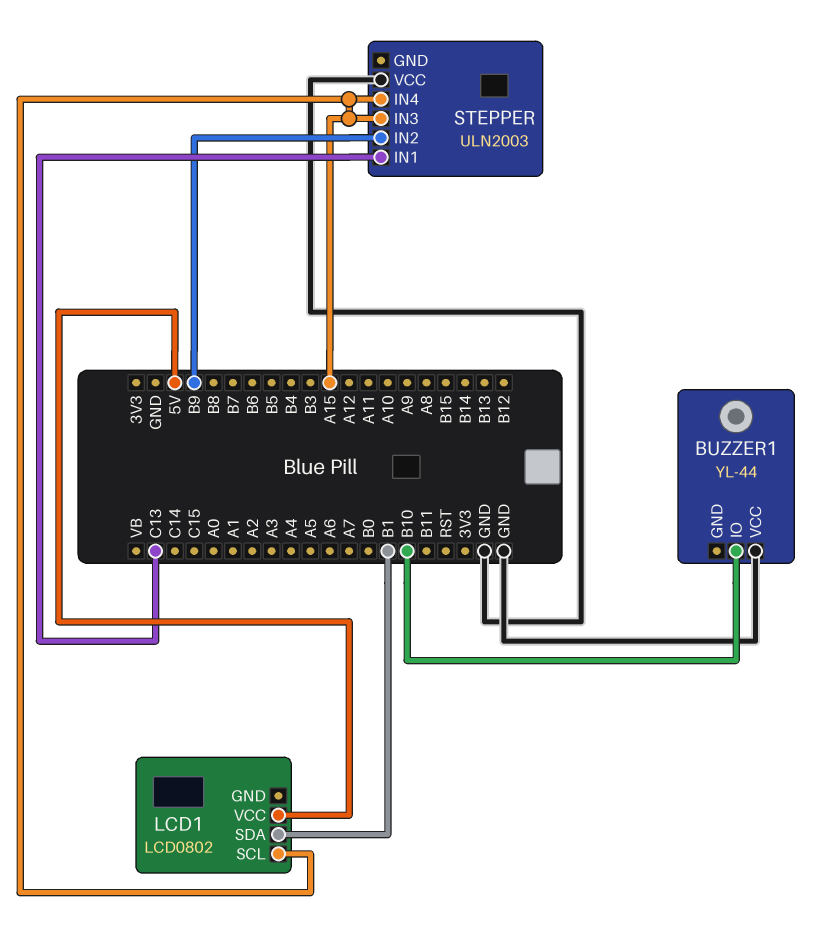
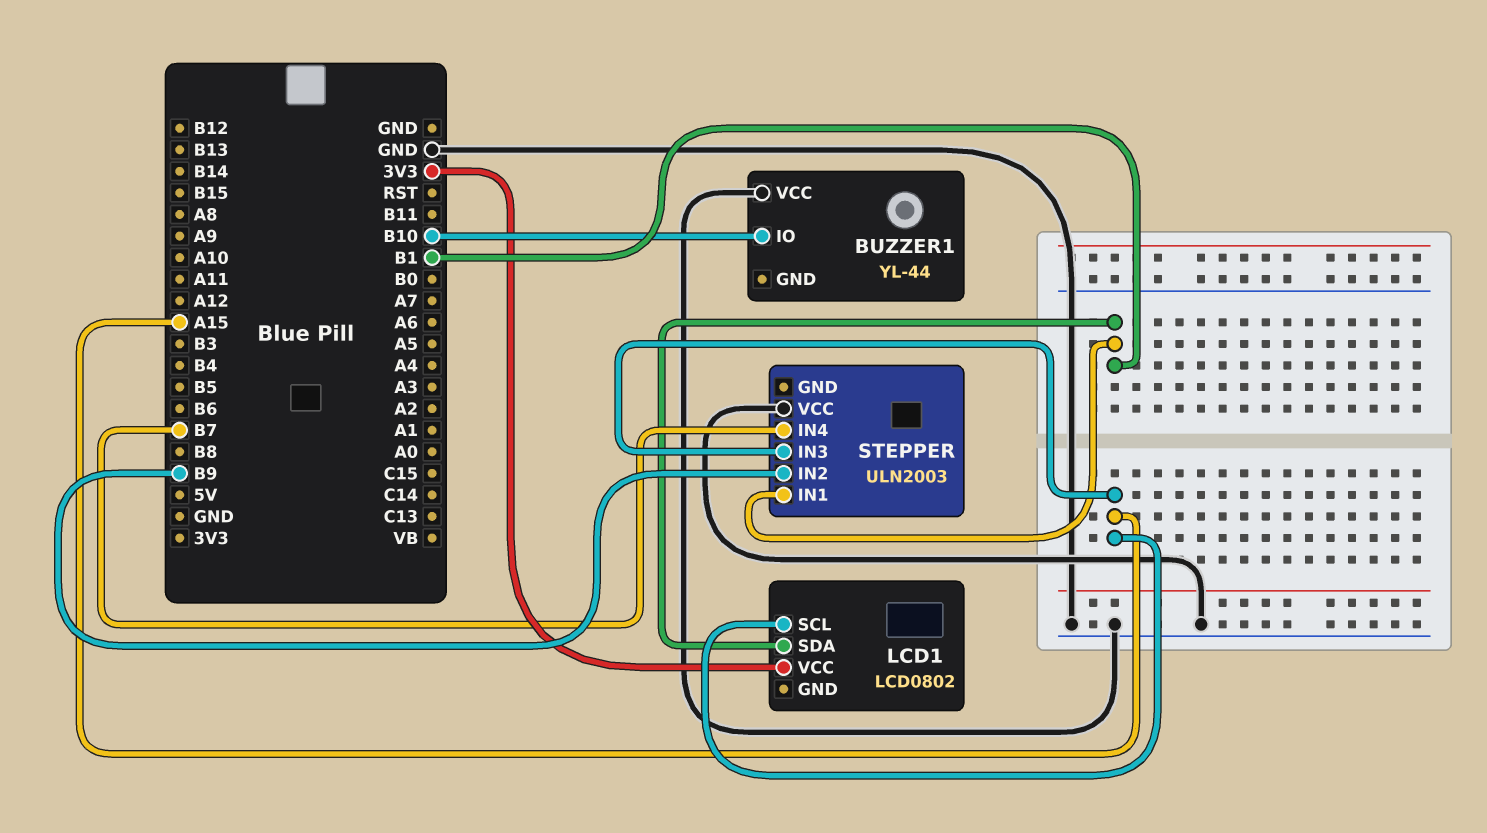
LCD1 pin VCC: 5V -> 3V3
STEPPER pin IN1: C13 -> B1
STEPPER pin IN4: A15 -> B7

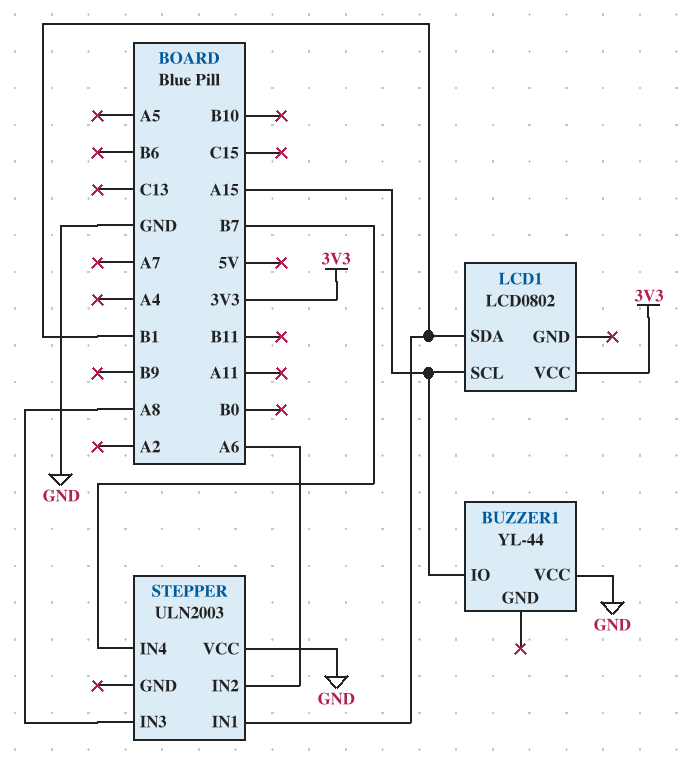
BUZZER1 pin IO: B10 -> A15
STEPPER pin IN2: B9 -> A6
STEPPER pin IN3: A15 -> A8

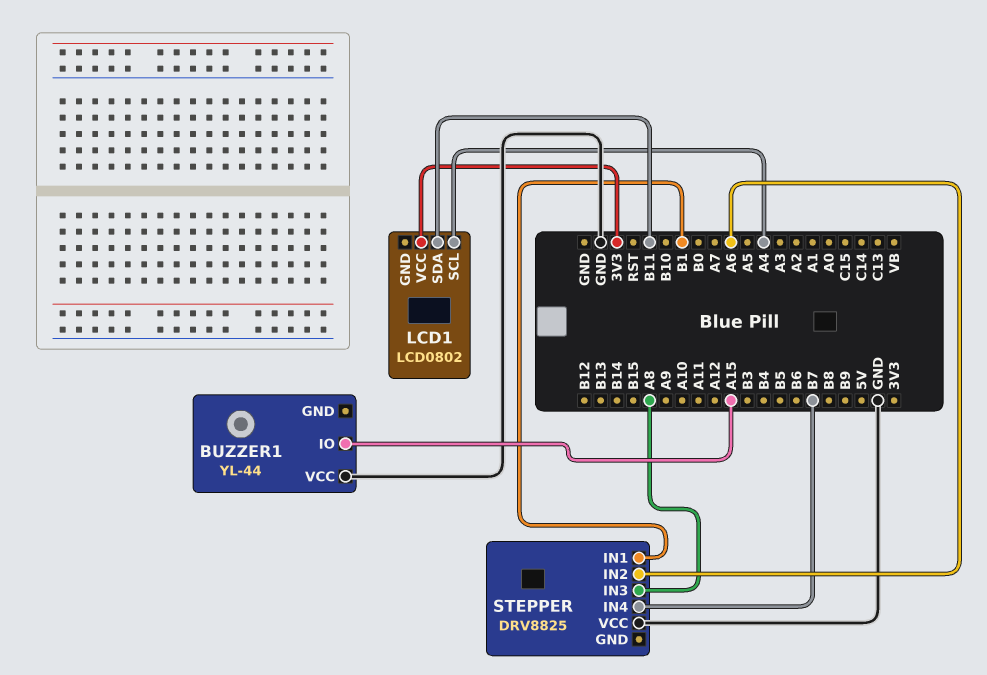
LCD1 pin SCL: A15 -> A4
LCD1 pin SDA: B1 -> B11
STEPPER: ULN2003 -> DRV8825

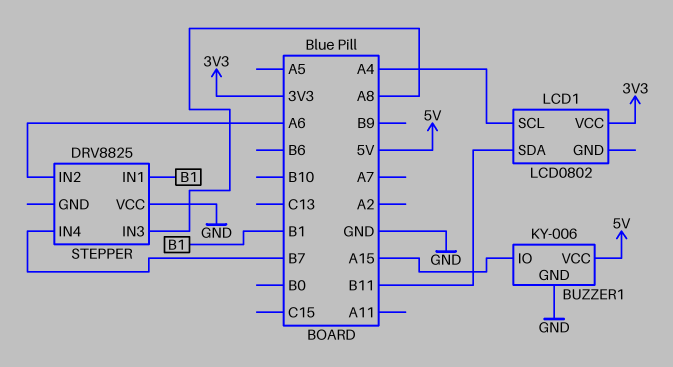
BUZZER1: YL-44 -> KY-006
BUZZER1 pin GND: none -> GND
BUZZER1 pin VCC: GND -> 5V

